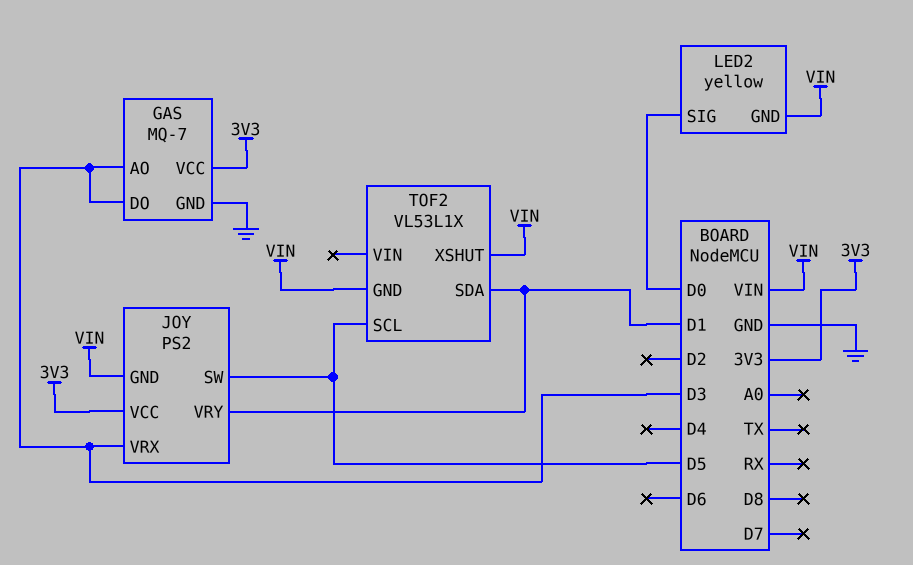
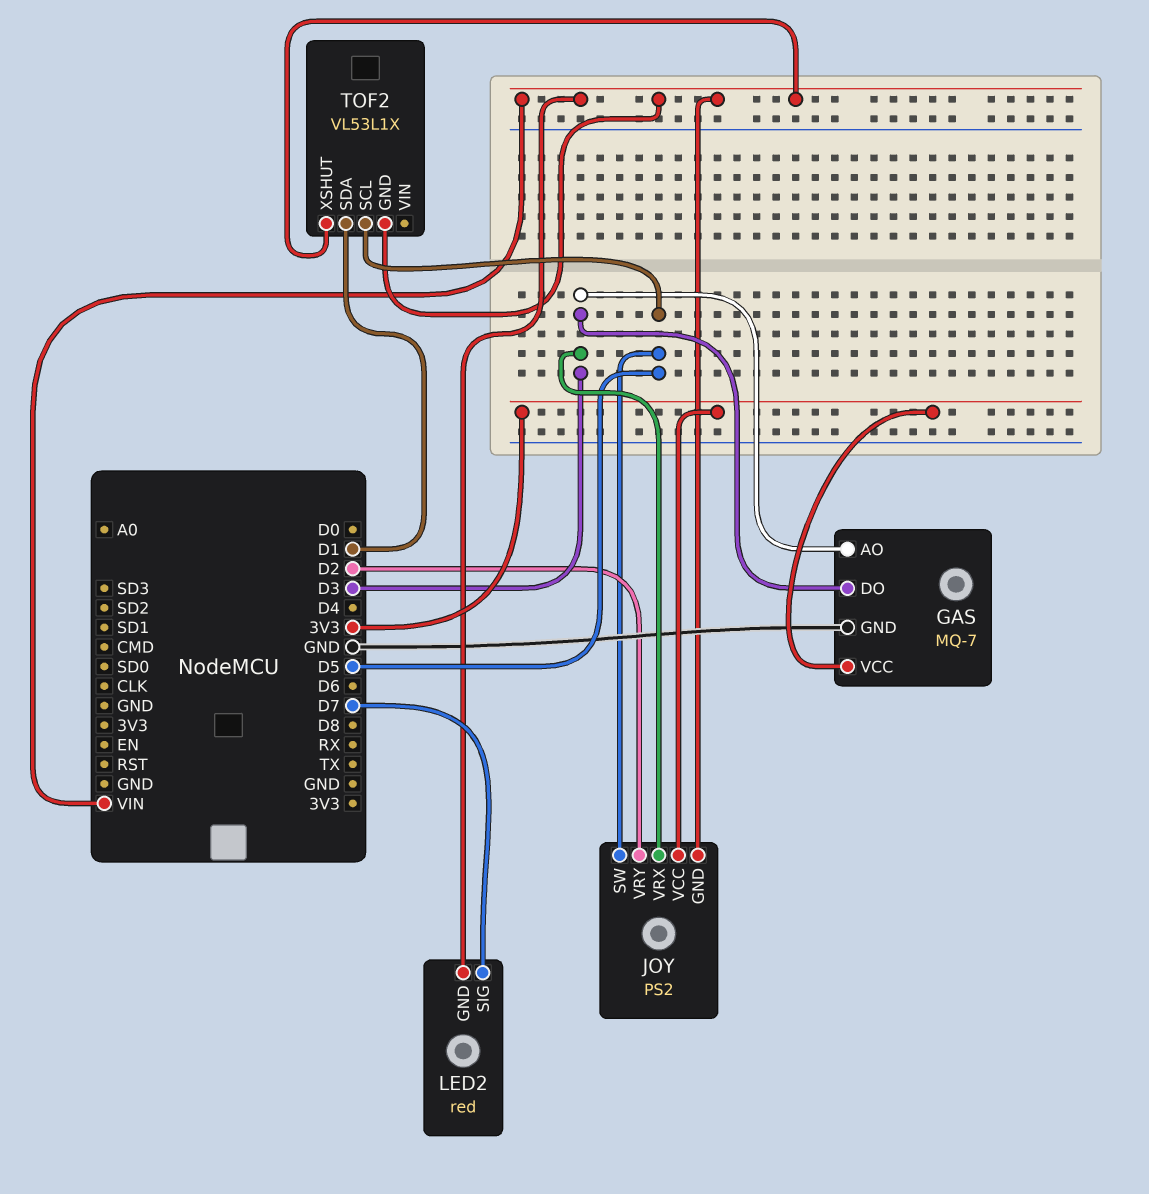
JOY pin VRY: D1 -> D2
LED2: yellow -> red
LED2 pin SIG: D0 -> D7

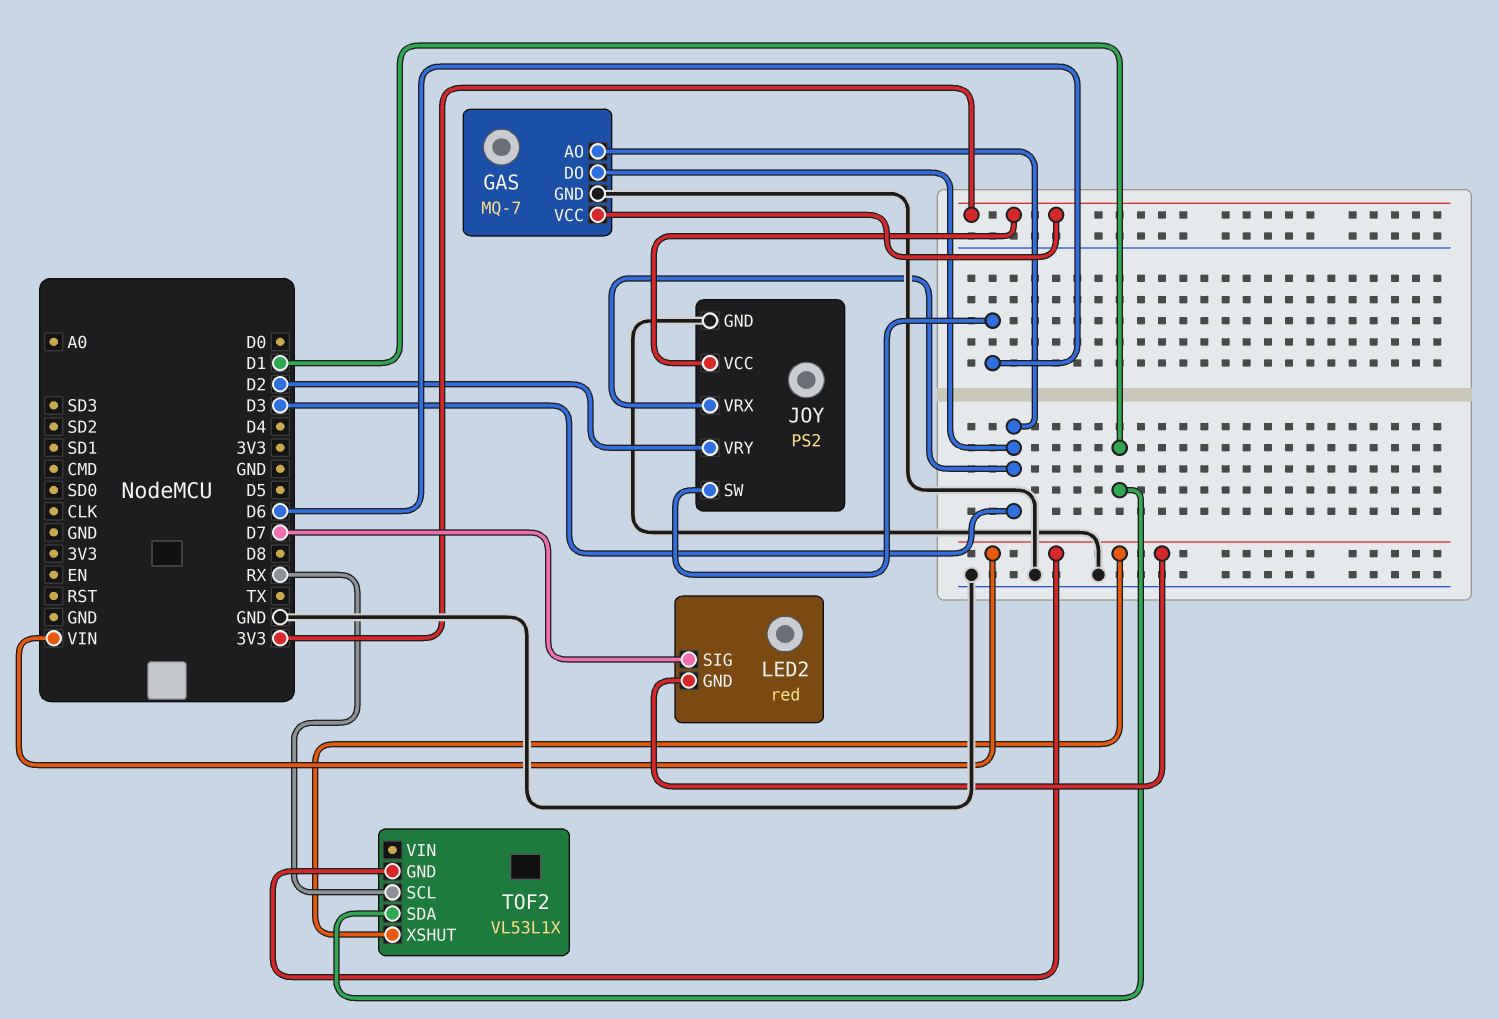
JOY pin GND: VIN -> GND
JOY pin SW: D5 -> D6
TOF2 pin SCL: D5 -> RX

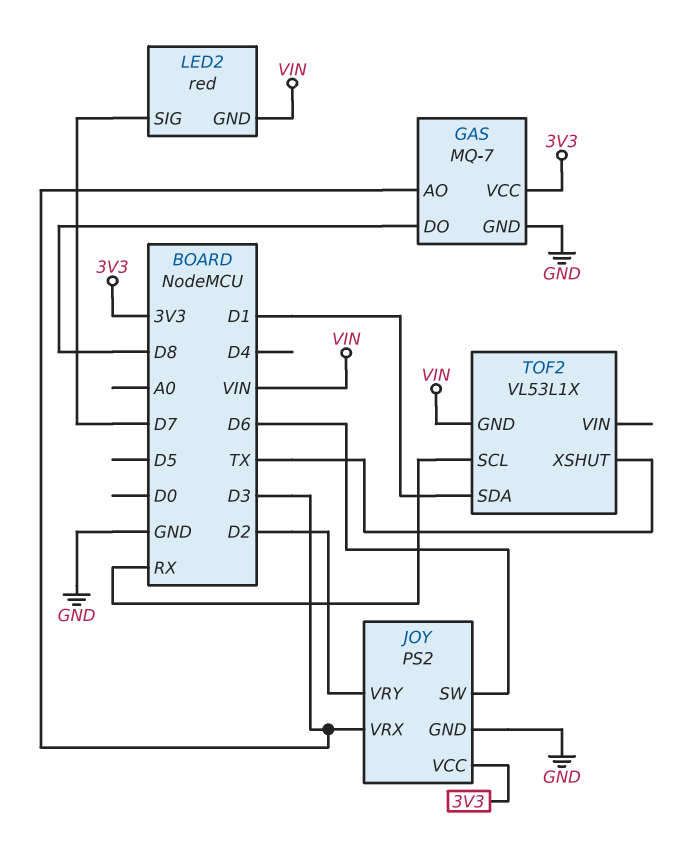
GAS pin DO: D3 -> D8
TOF2 pin XSHUT: VIN -> TX

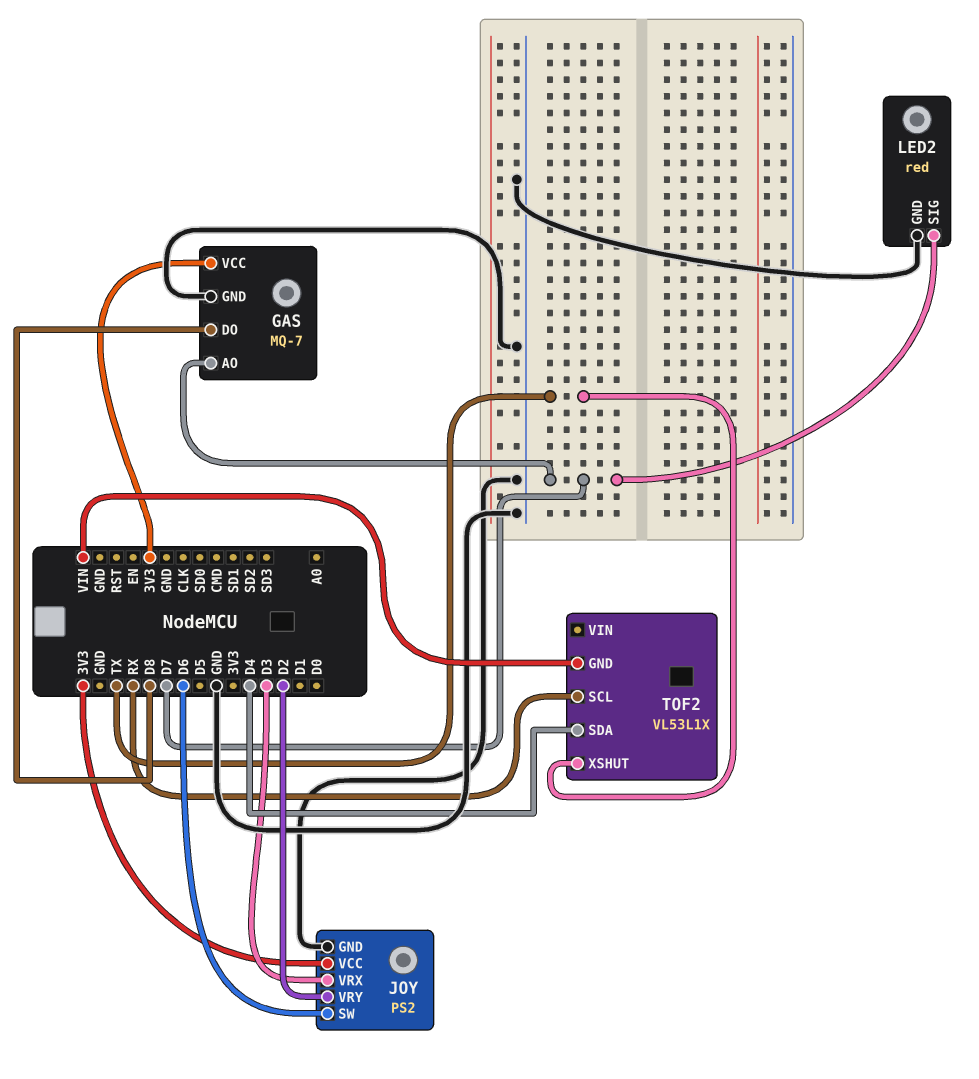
GAS pin AO: D3 -> D7
LED2 pin GND: VIN -> GND
TOF2 pin SDA: D1 -> D4

